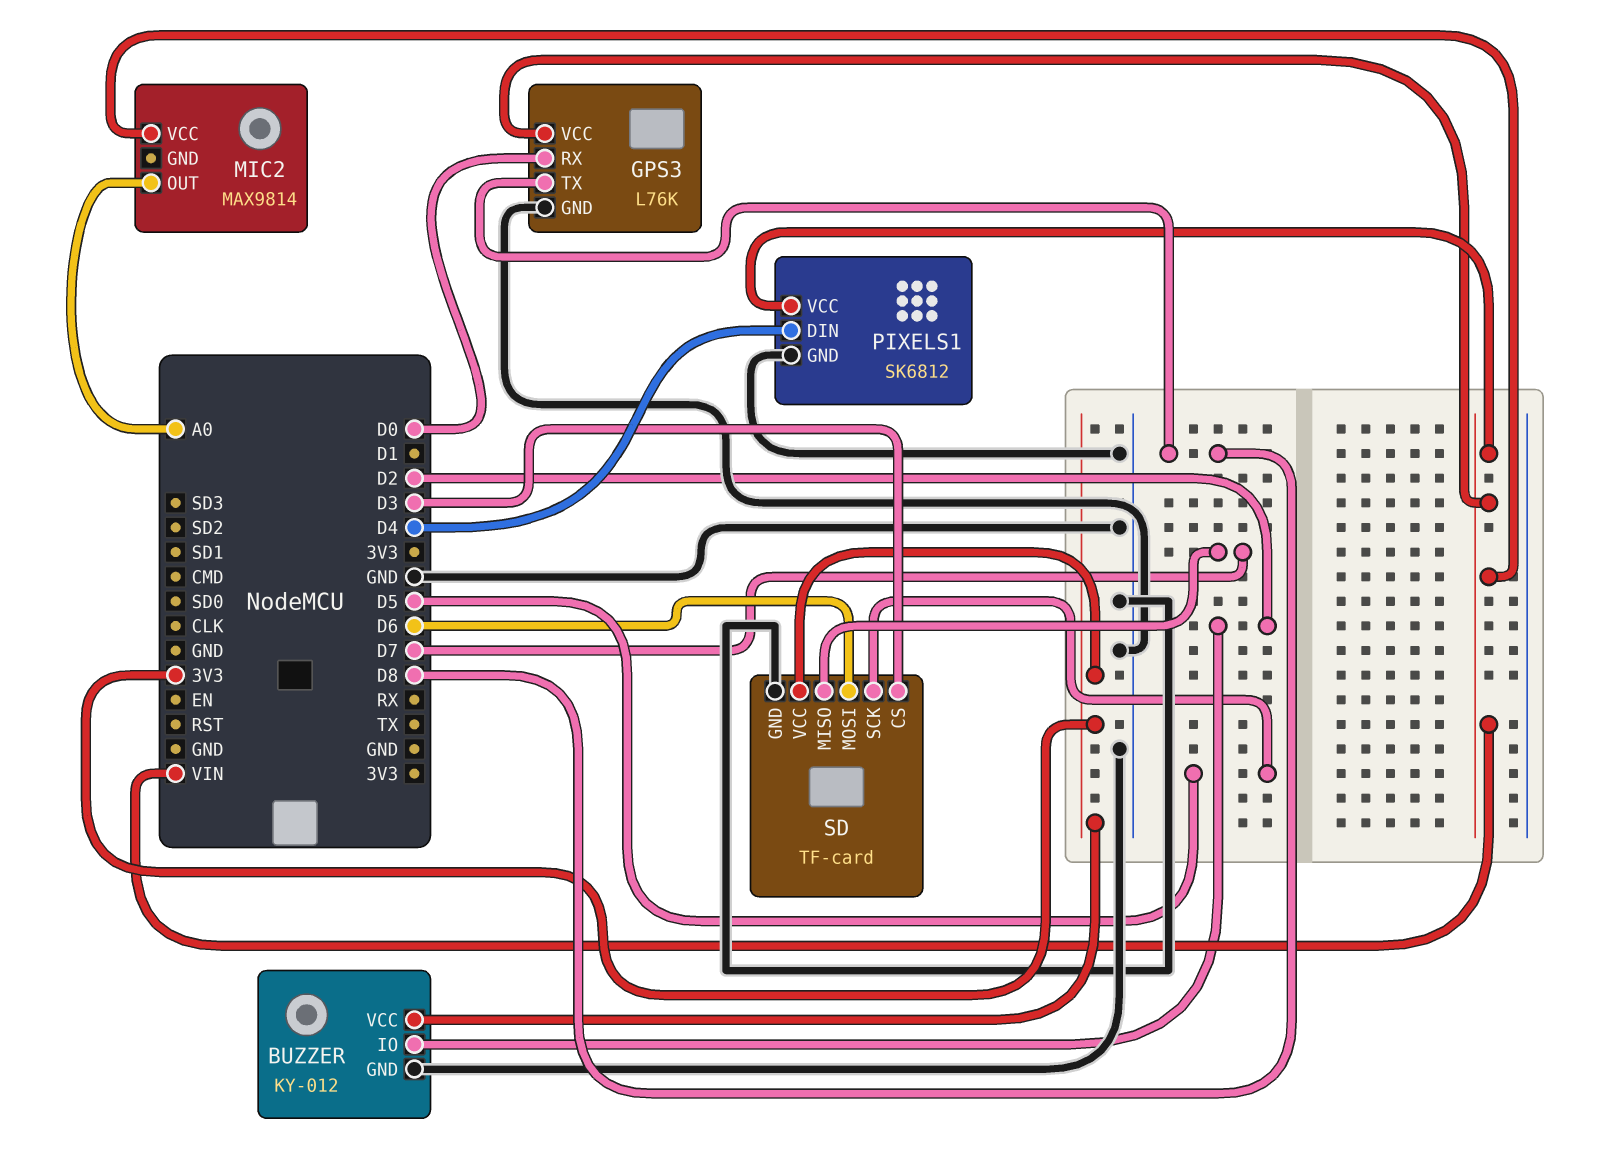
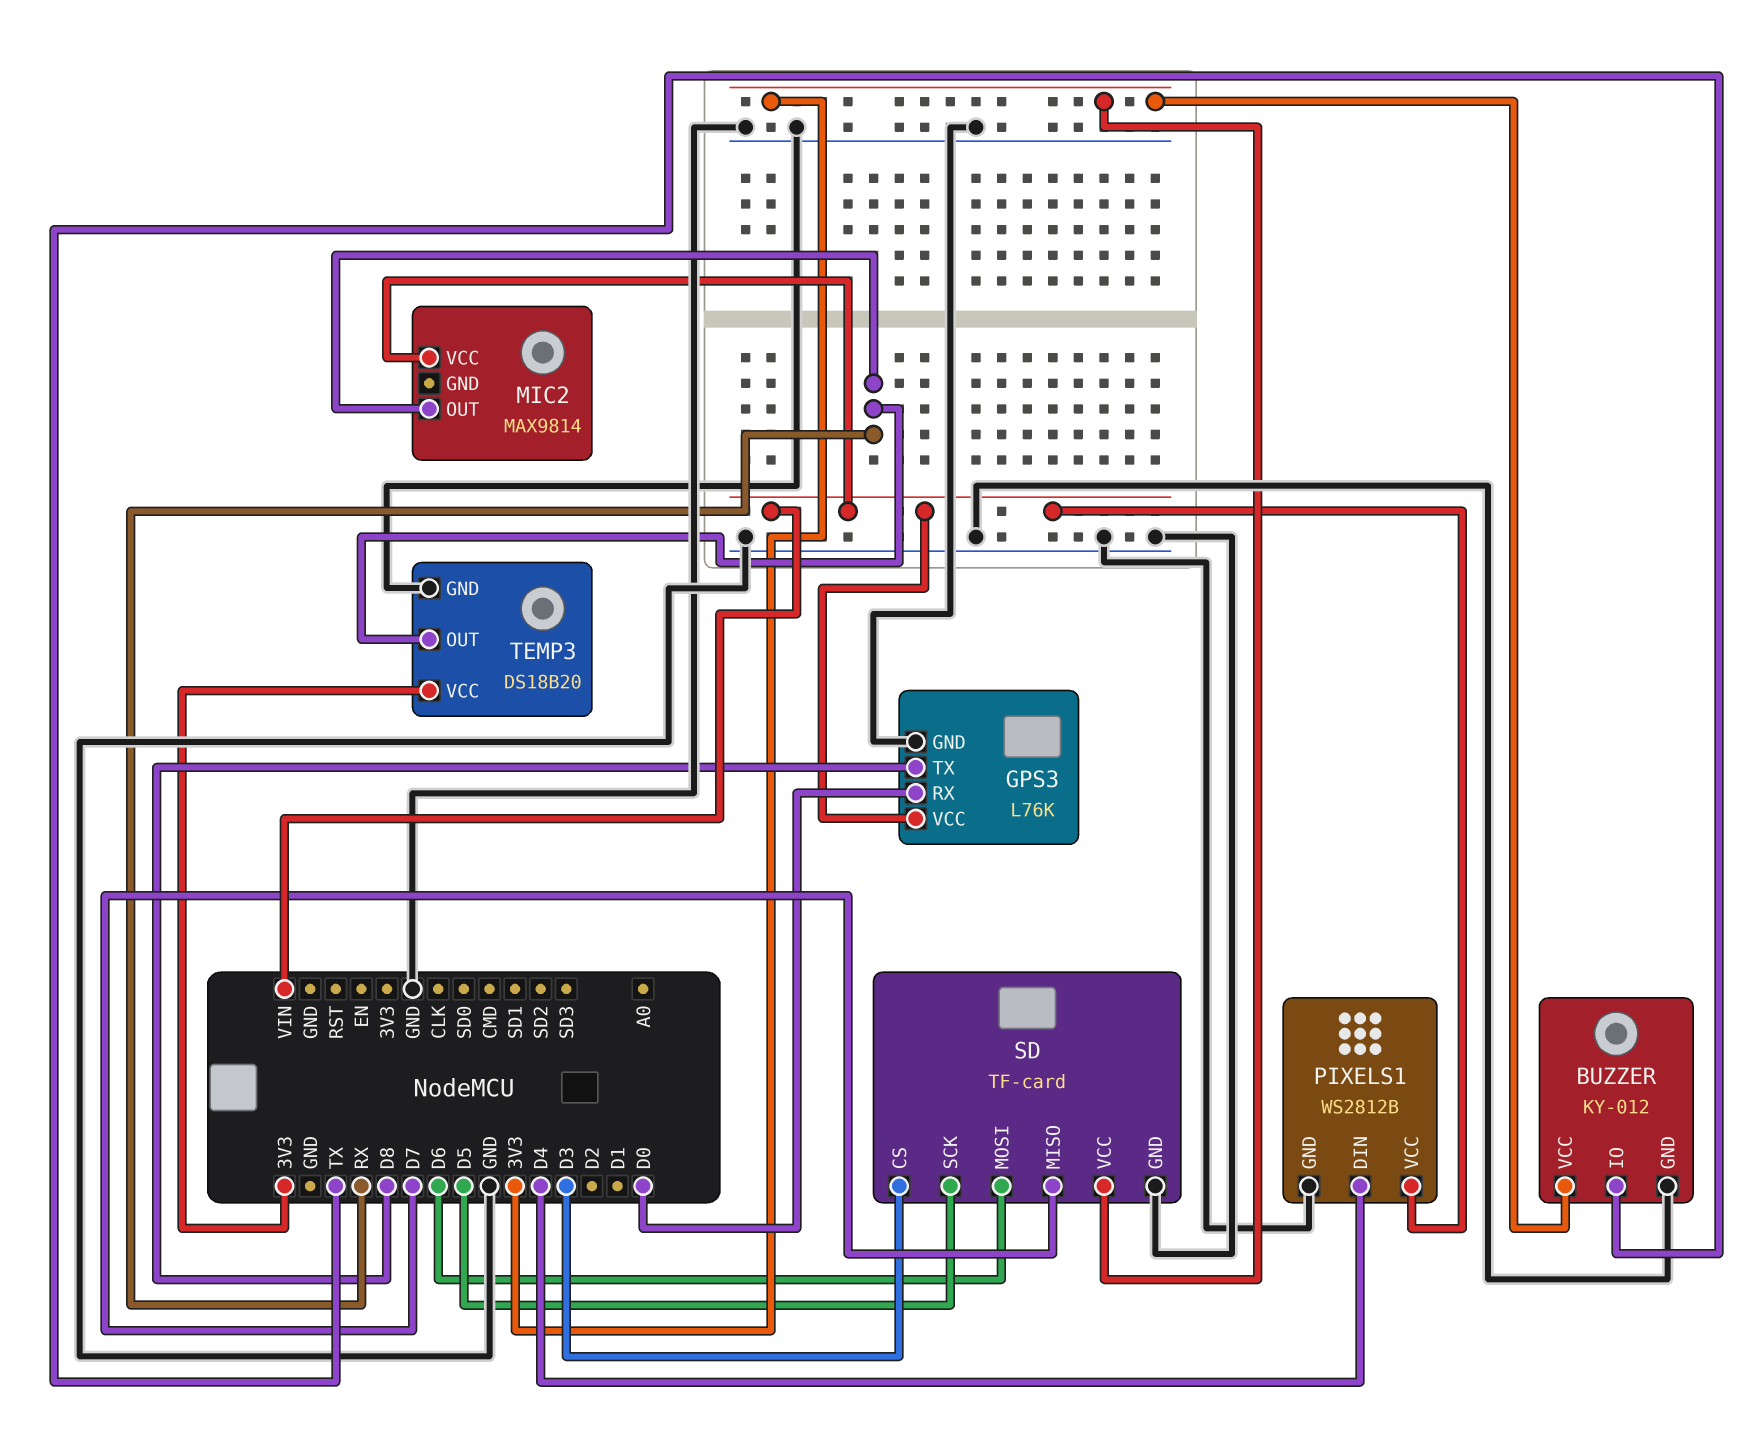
BUZZER pin IO: D2 -> TX
MIC2 pin OUT: A0 -> RX
PIXELS1: SK6812 -> WS2812B
TEMP3: none -> DS18B20
TEMP3 pin GND: none -> GND
TEMP3 pin OUT: none -> RX
TEMP3 pin VCC: none -> 3V3

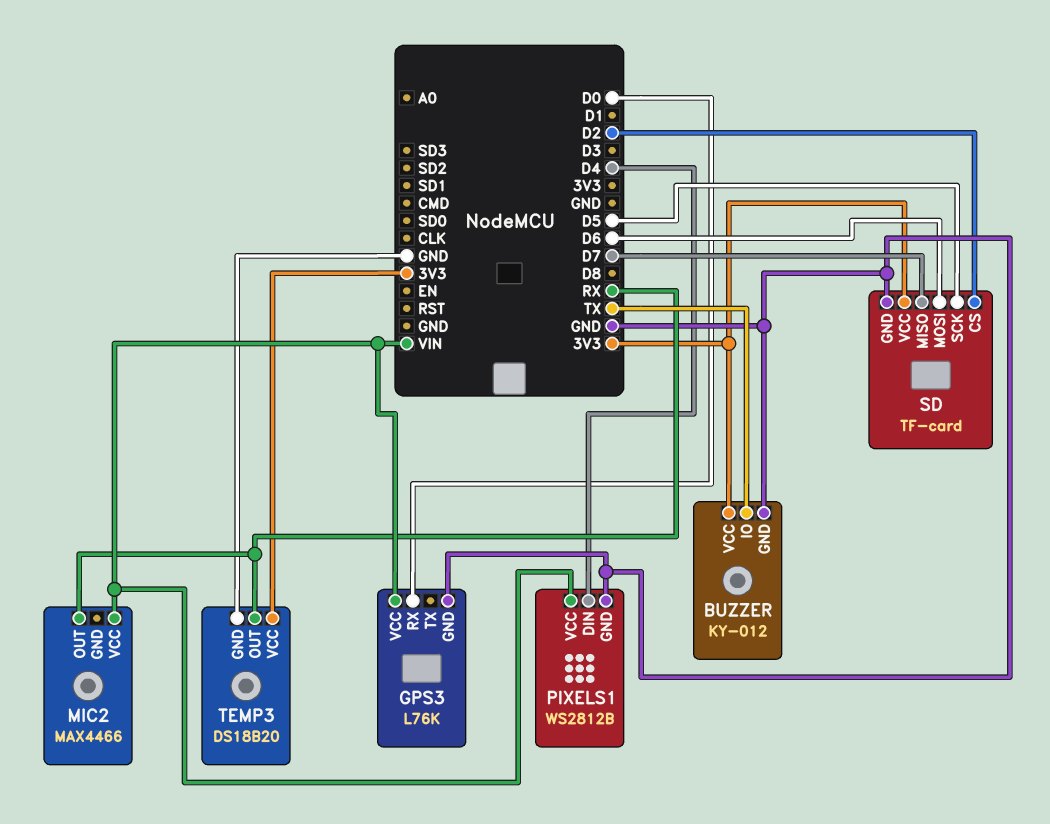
GPS3 pin TX: D8 -> none
MIC2: MAX9814 -> MAX4466
SD pin CS: D3 -> D2

